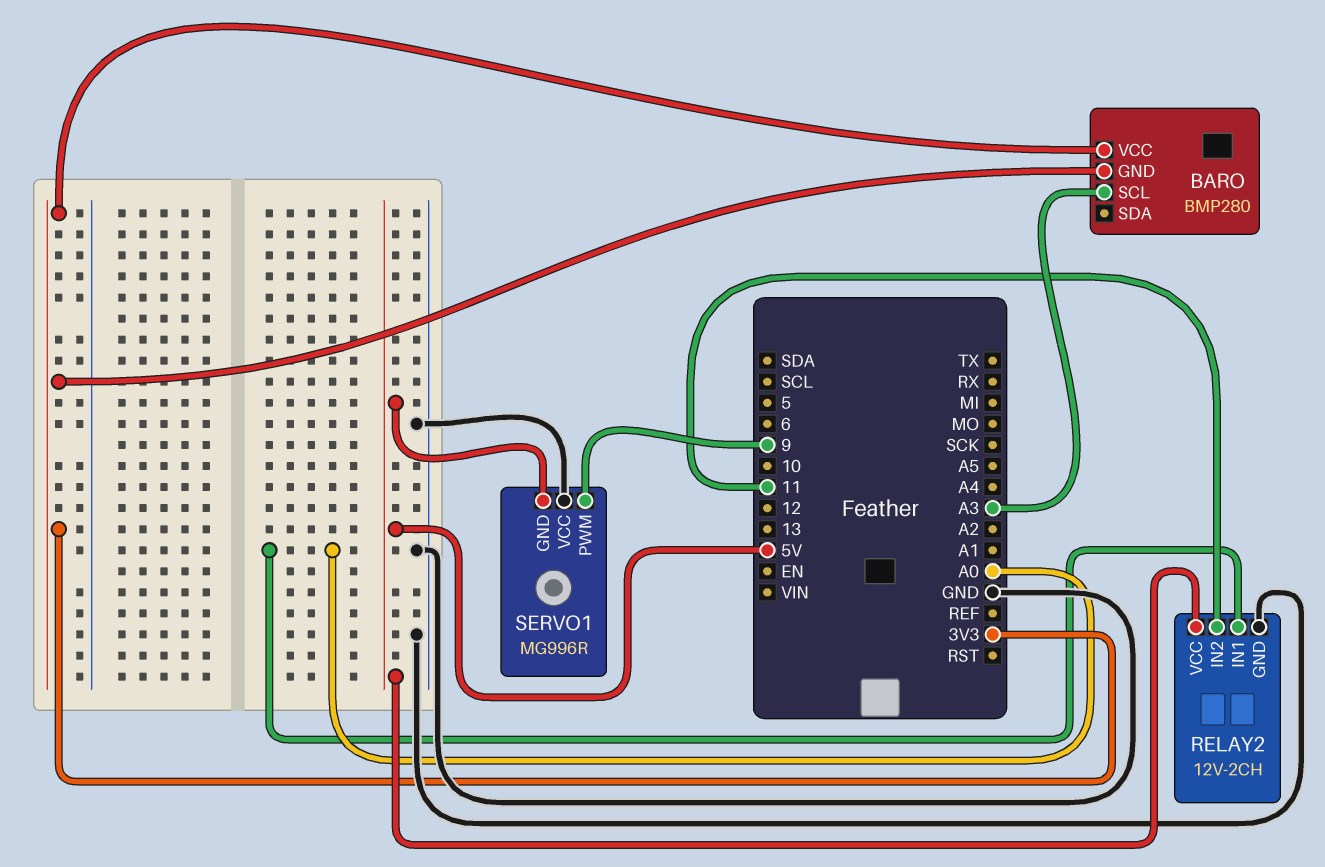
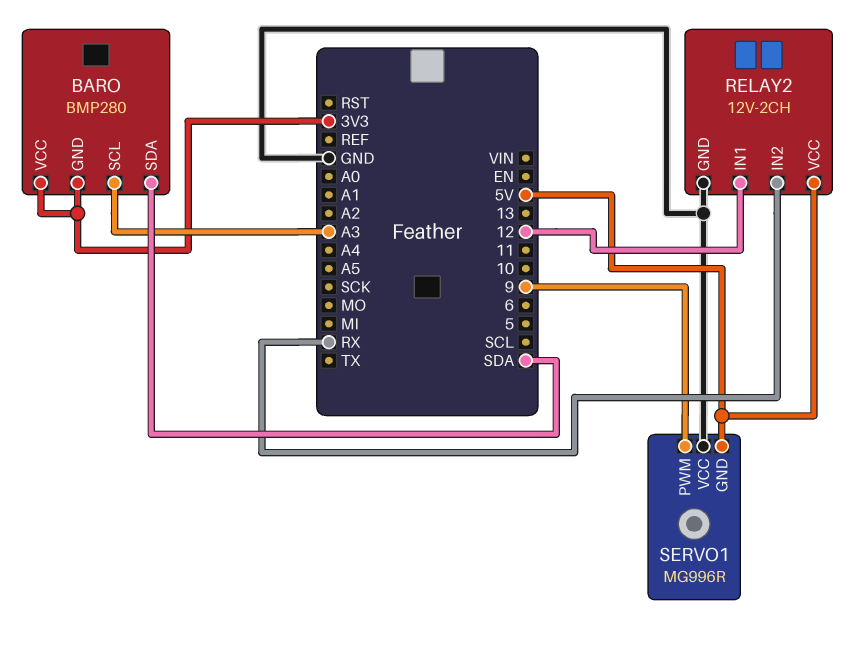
BARO pin SDA: none -> SDA
RELAY2 pin IN1: A0 -> 12
RELAY2 pin IN2: 11 -> RX

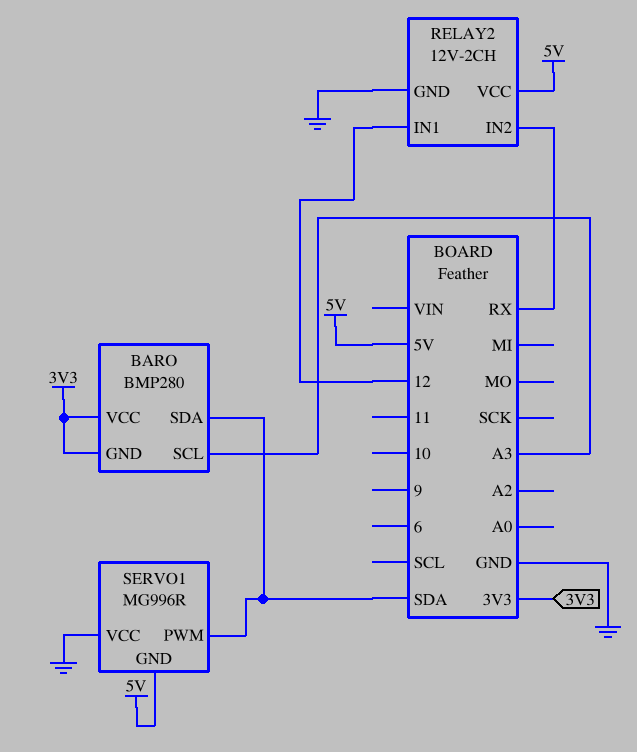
SERVO1 pin PWM: 9 -> SDA

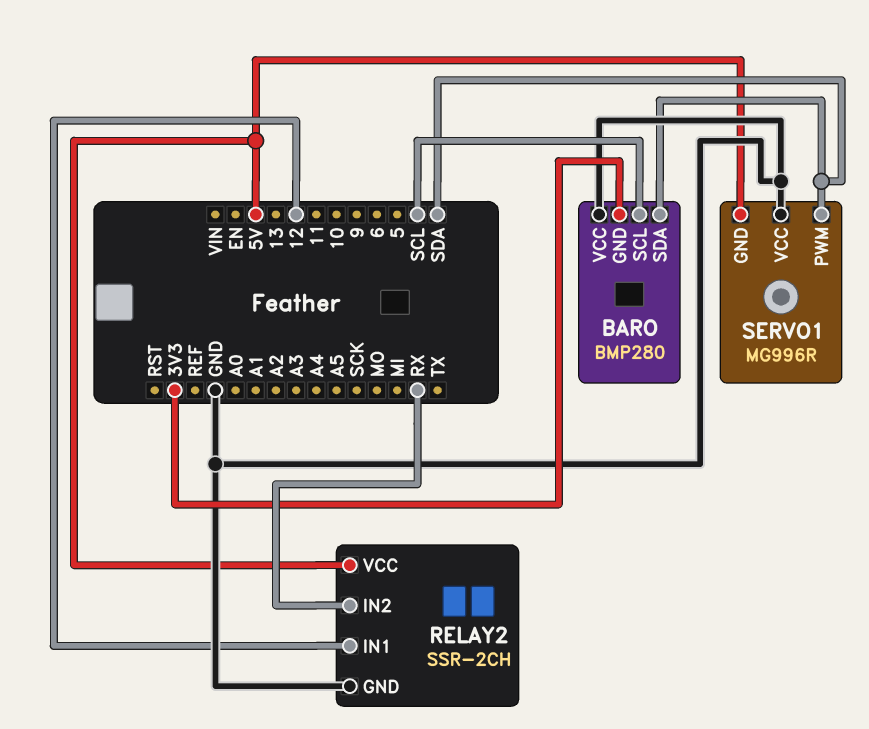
BARO pin SCL: A3 -> SCL
BARO pin VCC: 3V3 -> GND
RELAY2: 12V-2CH -> SSR-2CH

